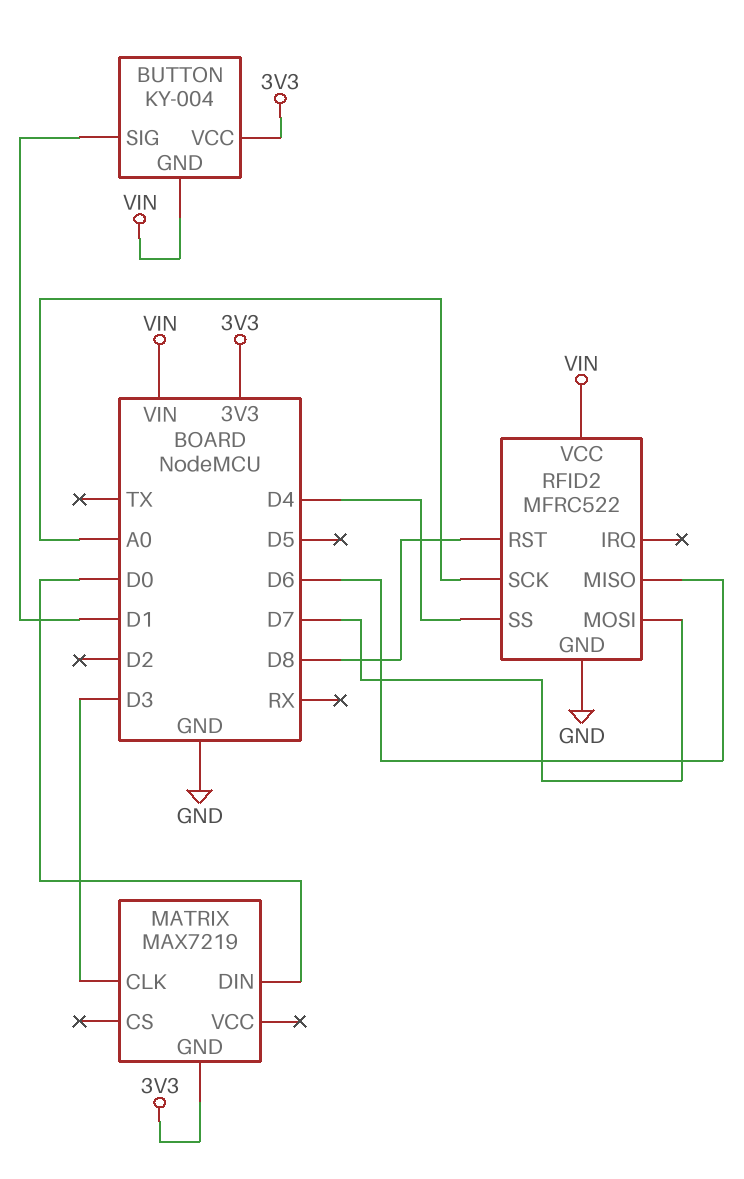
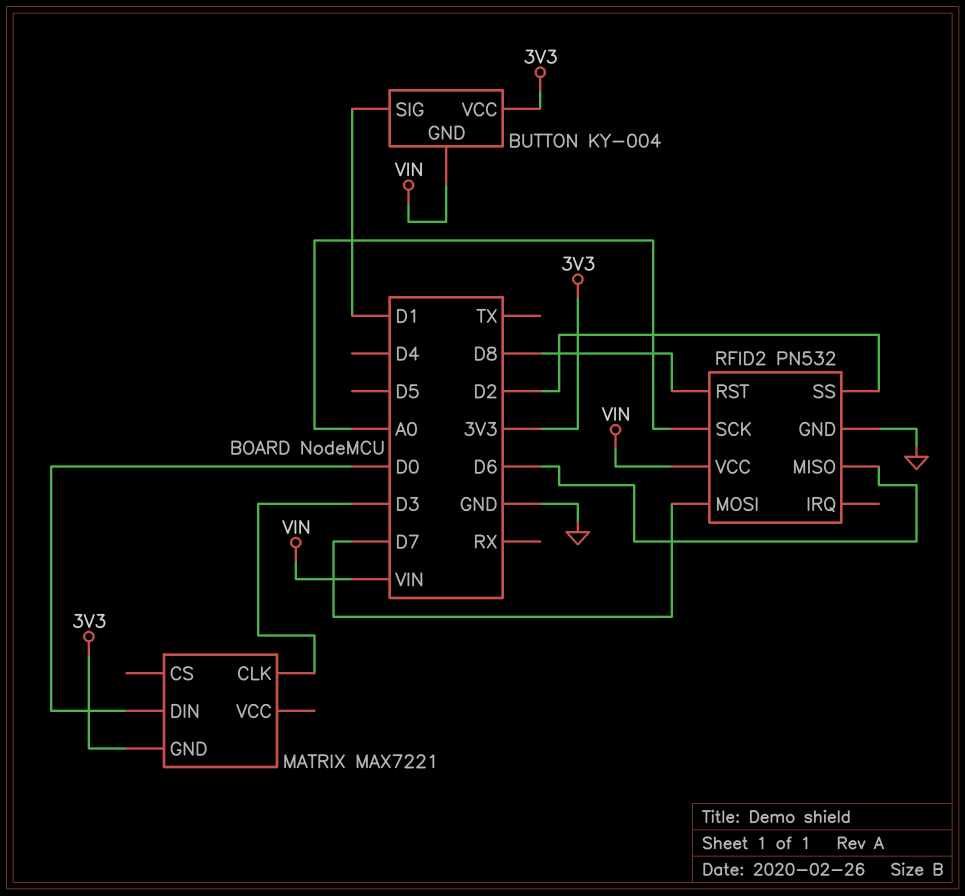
MATRIX: MAX7219 -> MAX7221
RFID2: MFRC522 -> PN532
RFID2 pin SS: D4 -> D2

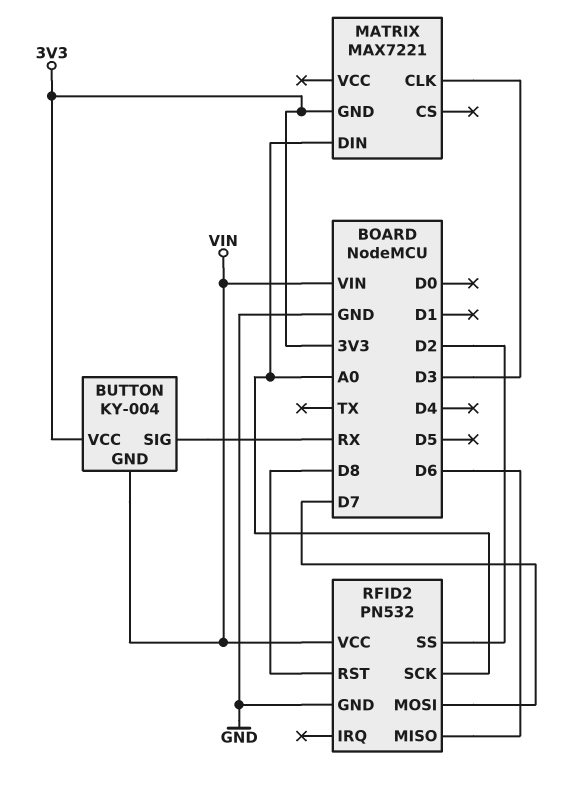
BUTTON pin SIG: D1 -> RX
MATRIX pin DIN: D0 -> A0

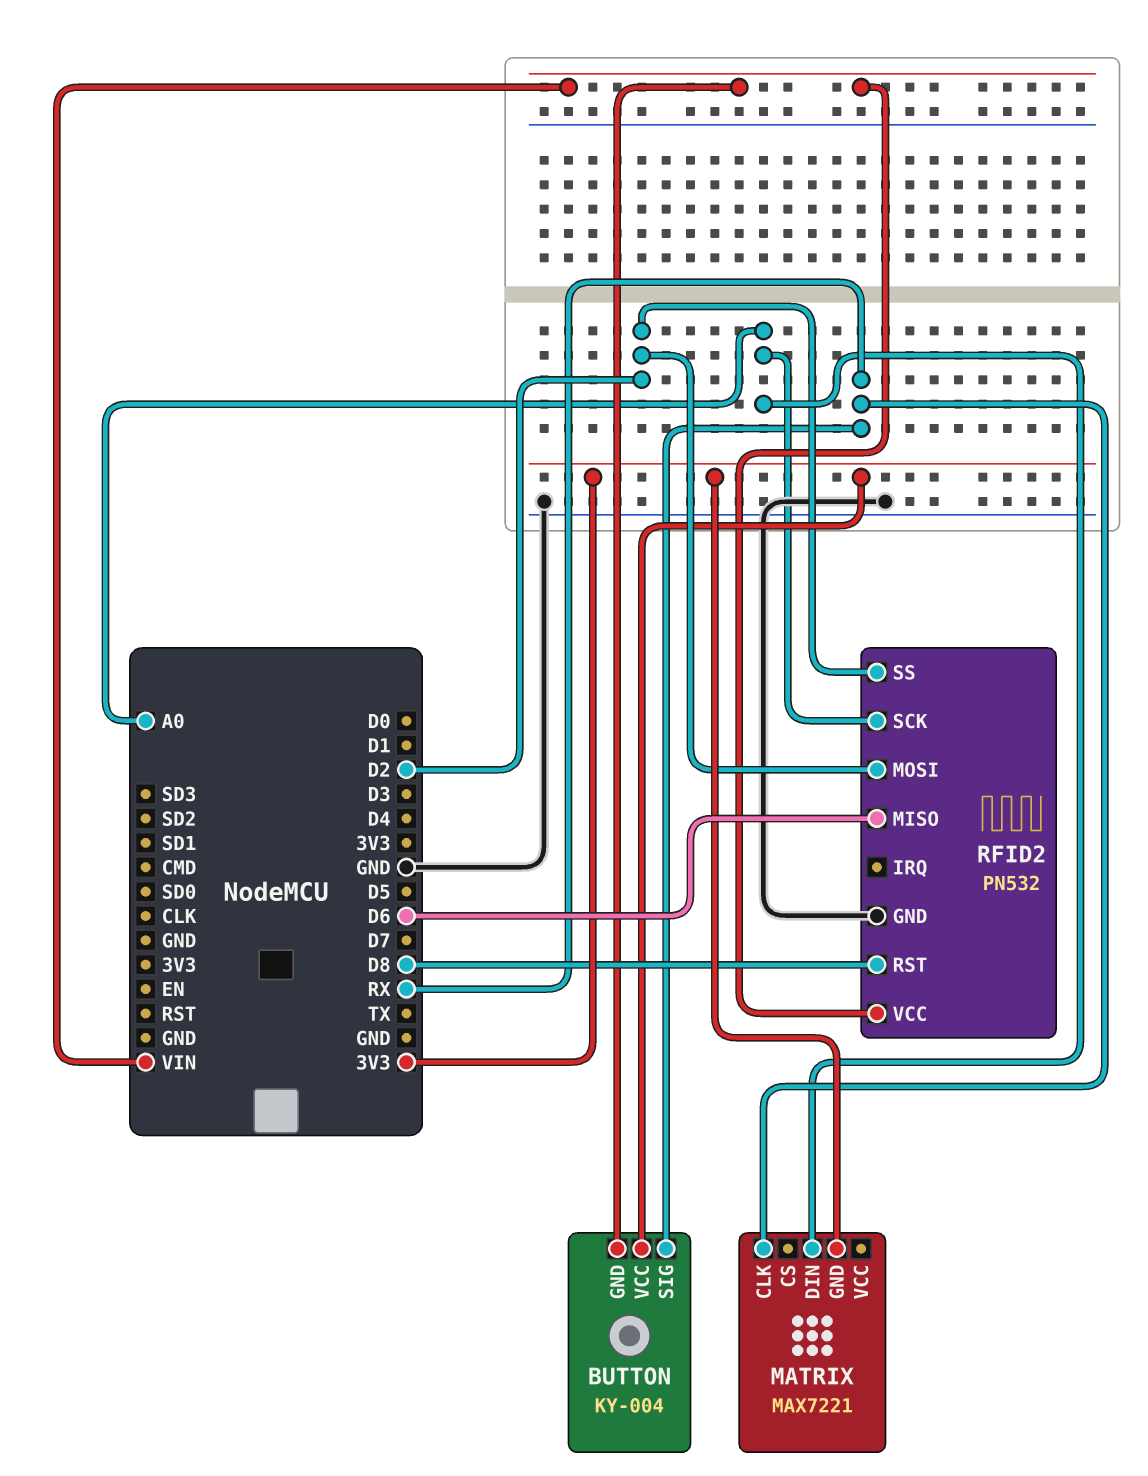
MATRIX pin CLK: D3 -> RX
RFID2 pin MOSI: D7 -> D2

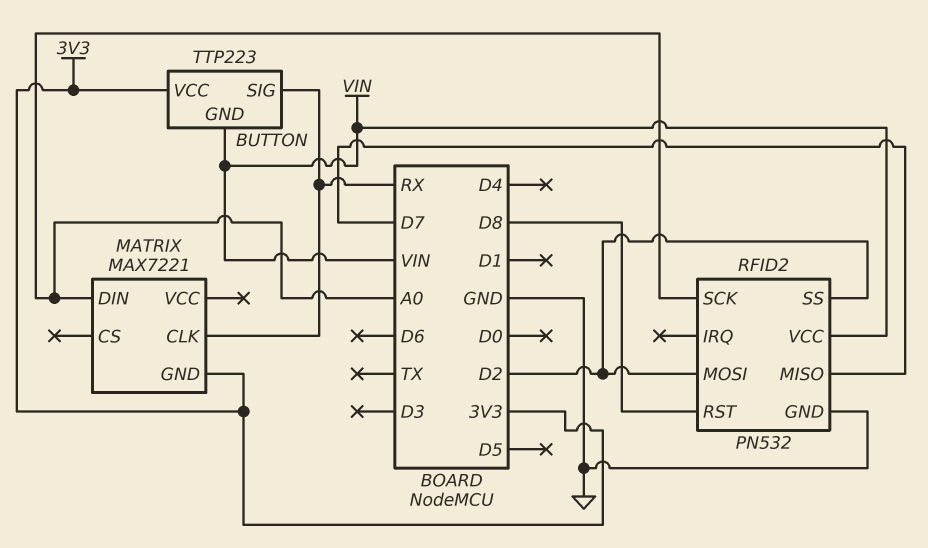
BUTTON: KY-004 -> TTP223
RFID2 pin MISO: D6 -> D7

